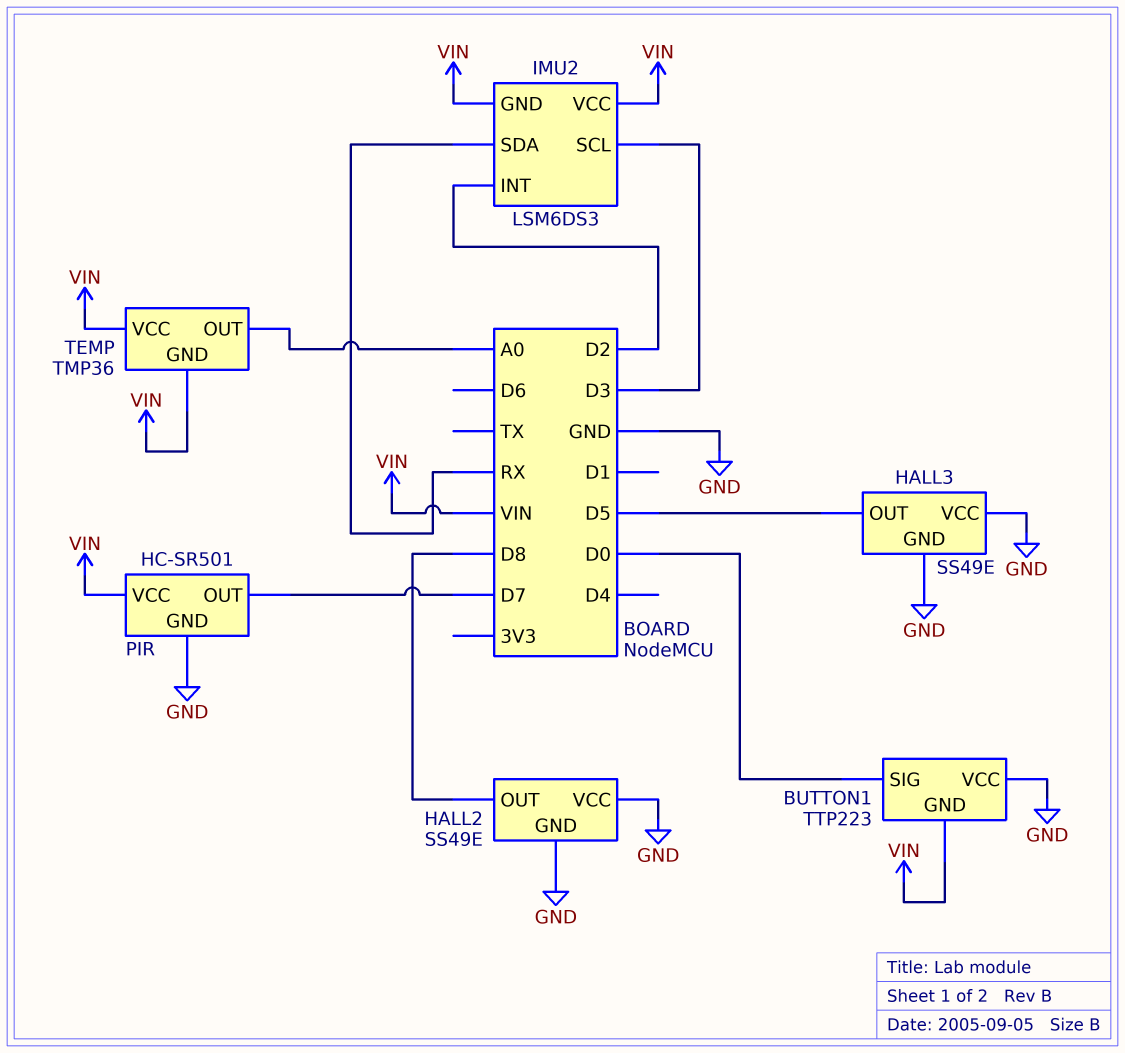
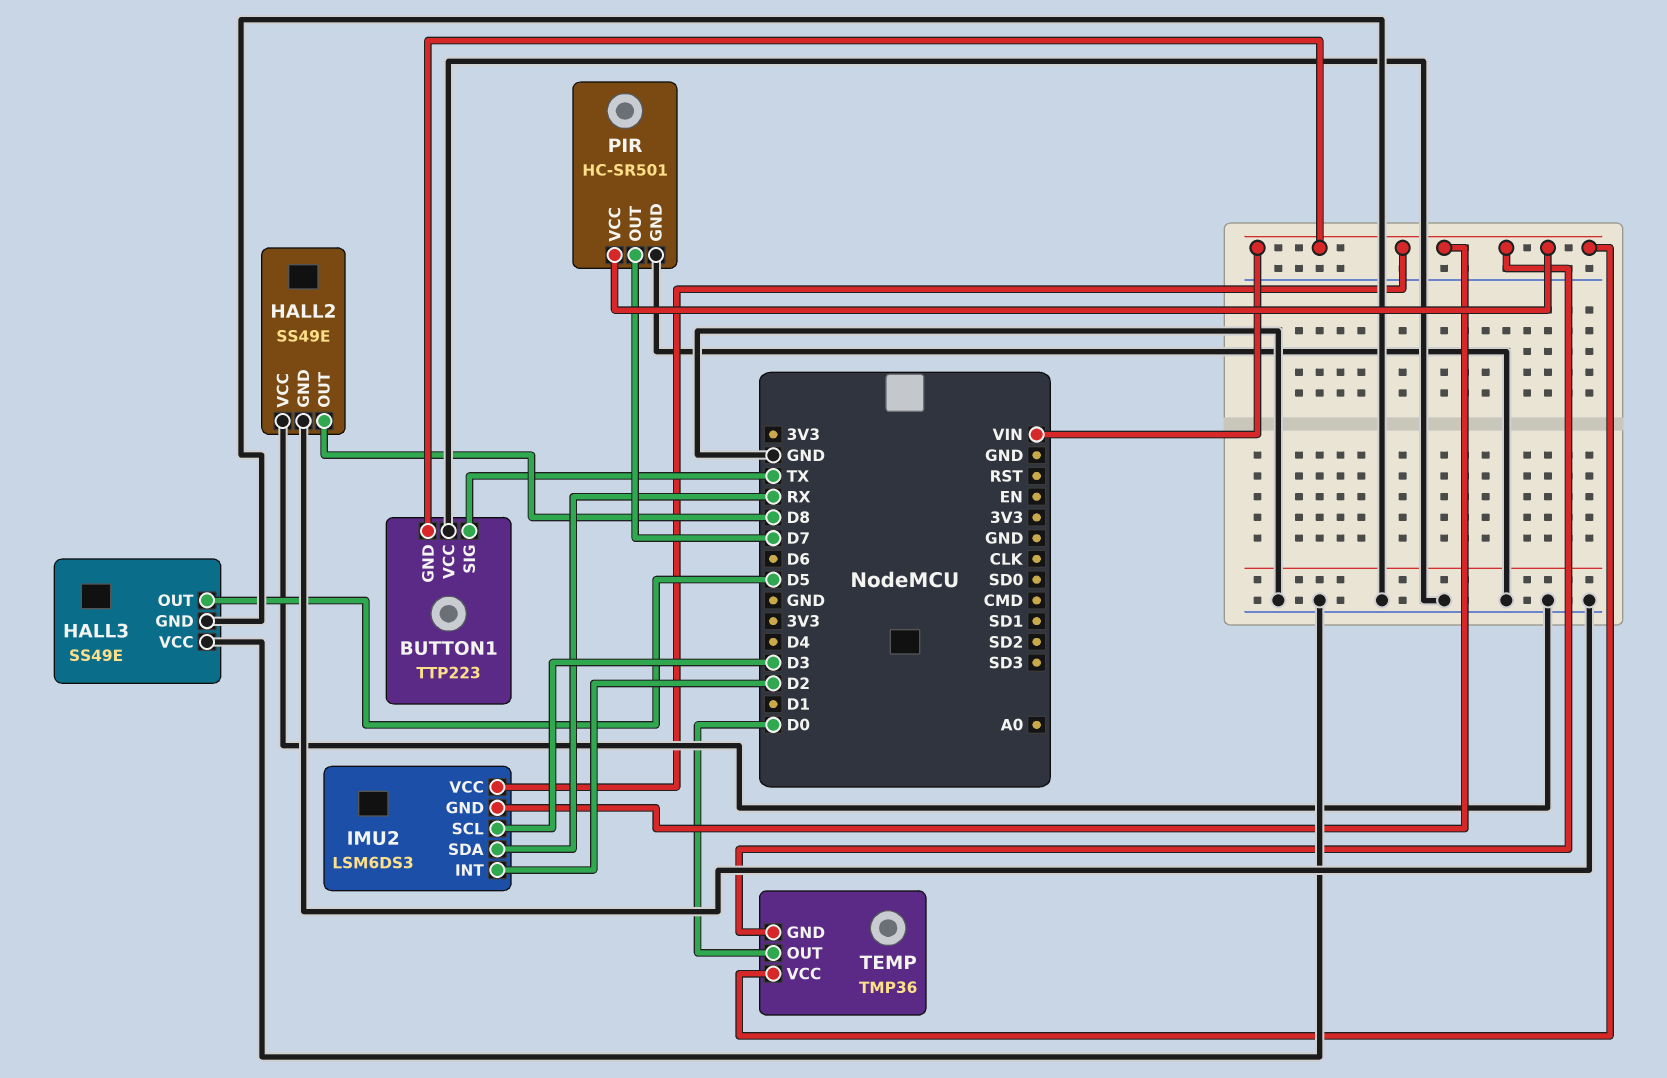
BUTTON1 pin SIG: D0 -> TX
TEMP pin OUT: A0 -> D0

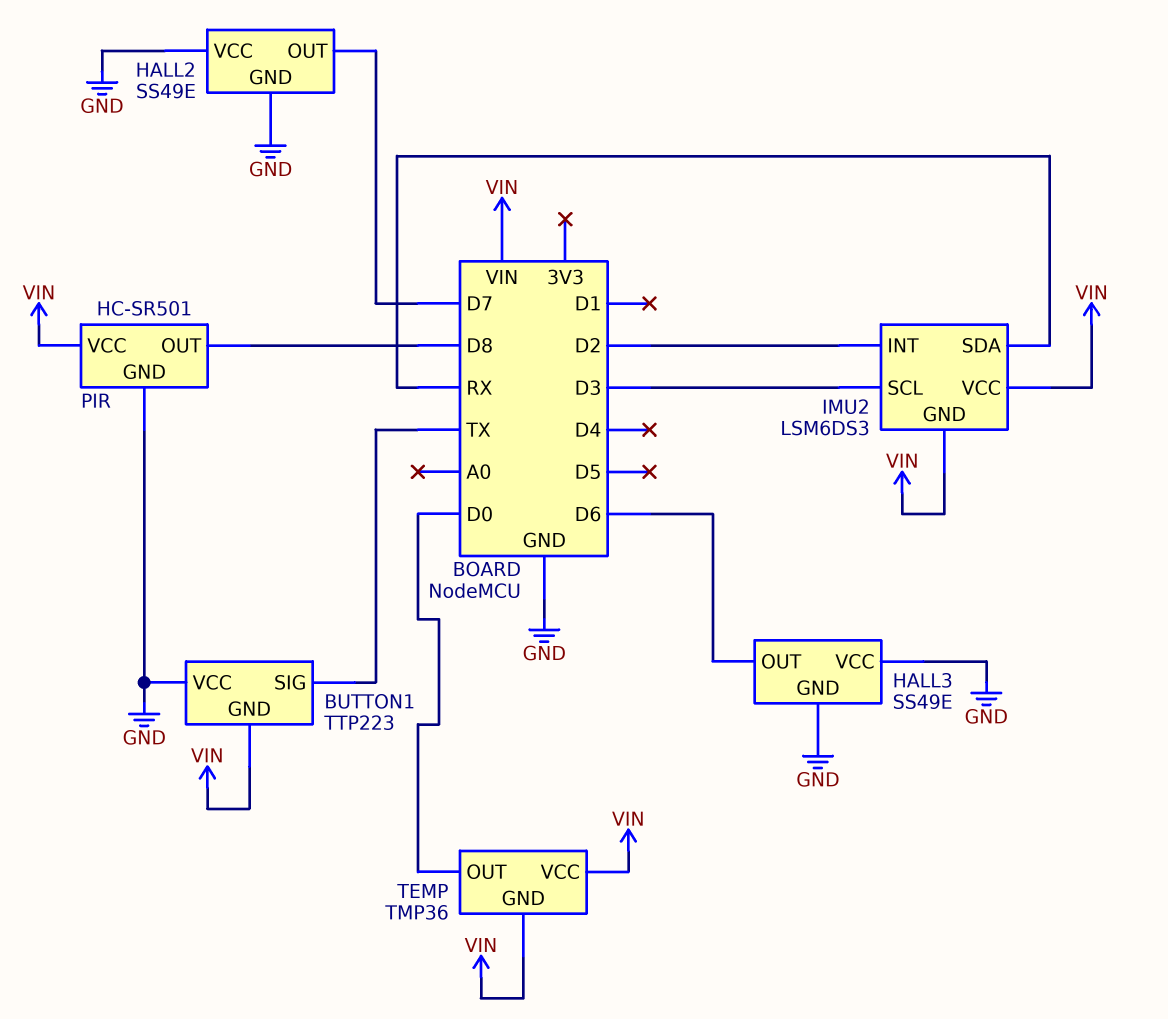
HALL2 pin OUT: D8 -> D7
HALL3 pin OUT: D5 -> D6
PIR pin OUT: D7 -> D8

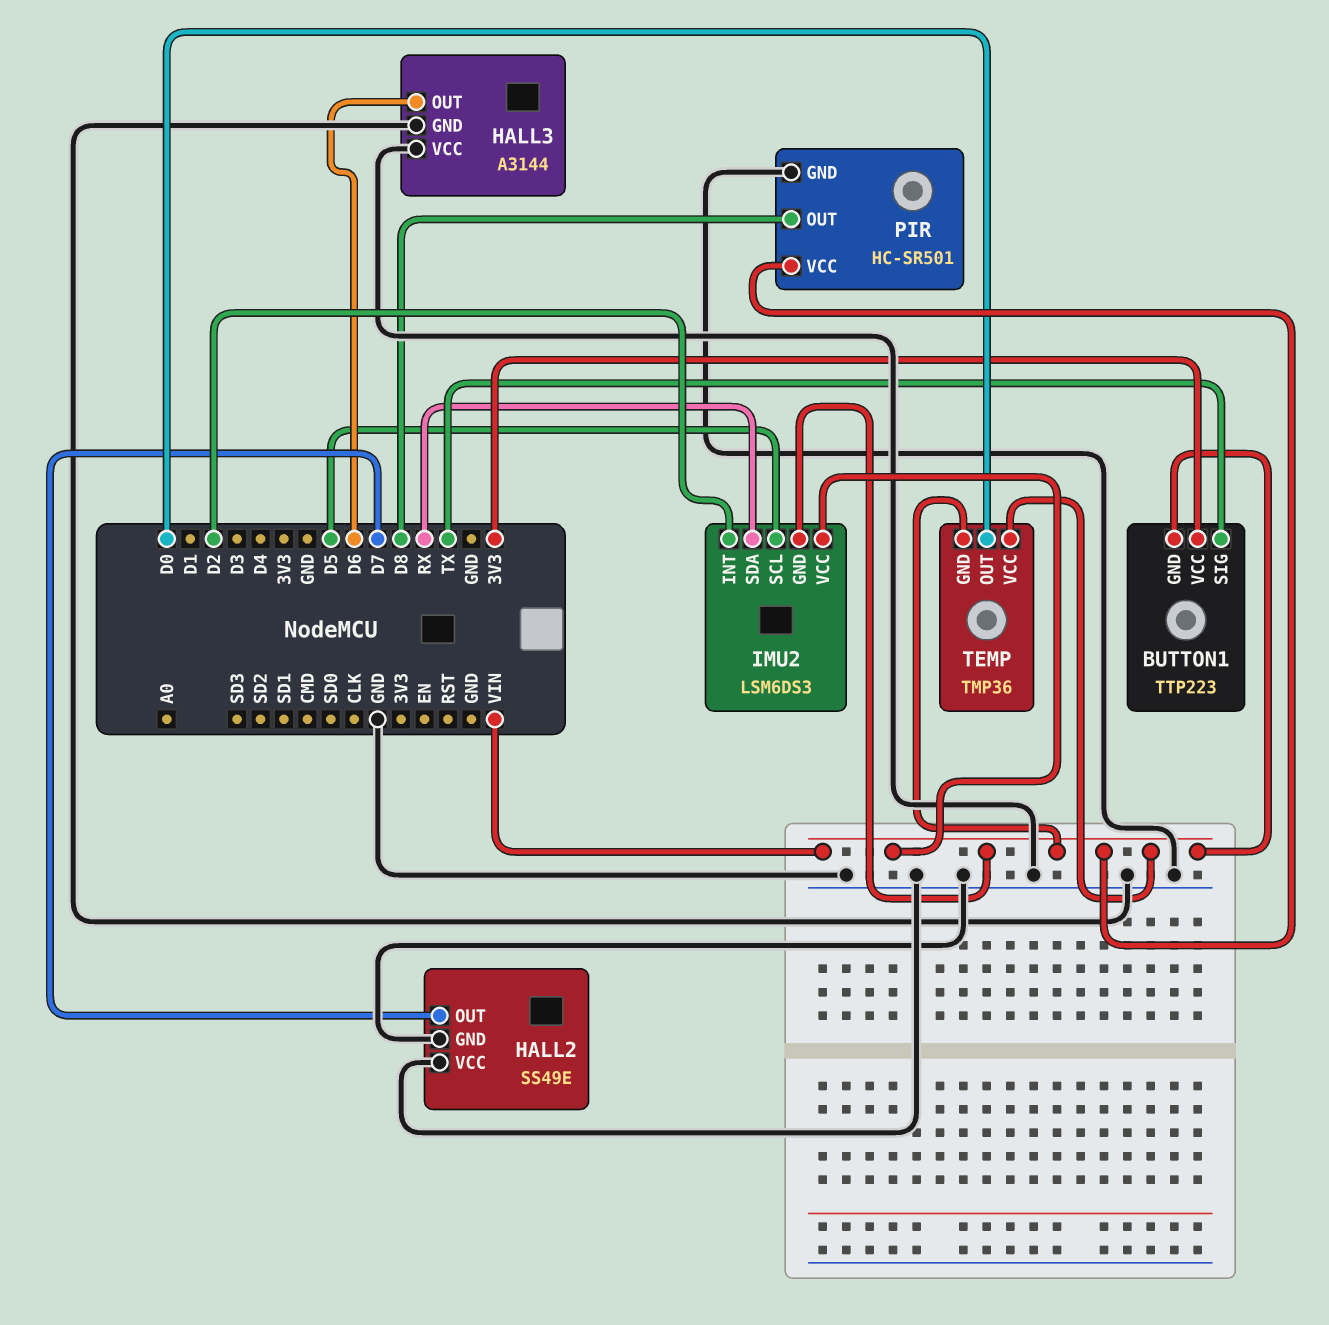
BUTTON1 pin VCC: GND -> 3V3
HALL3: SS49E -> A3144
IMU2 pin SCL: D3 -> D5

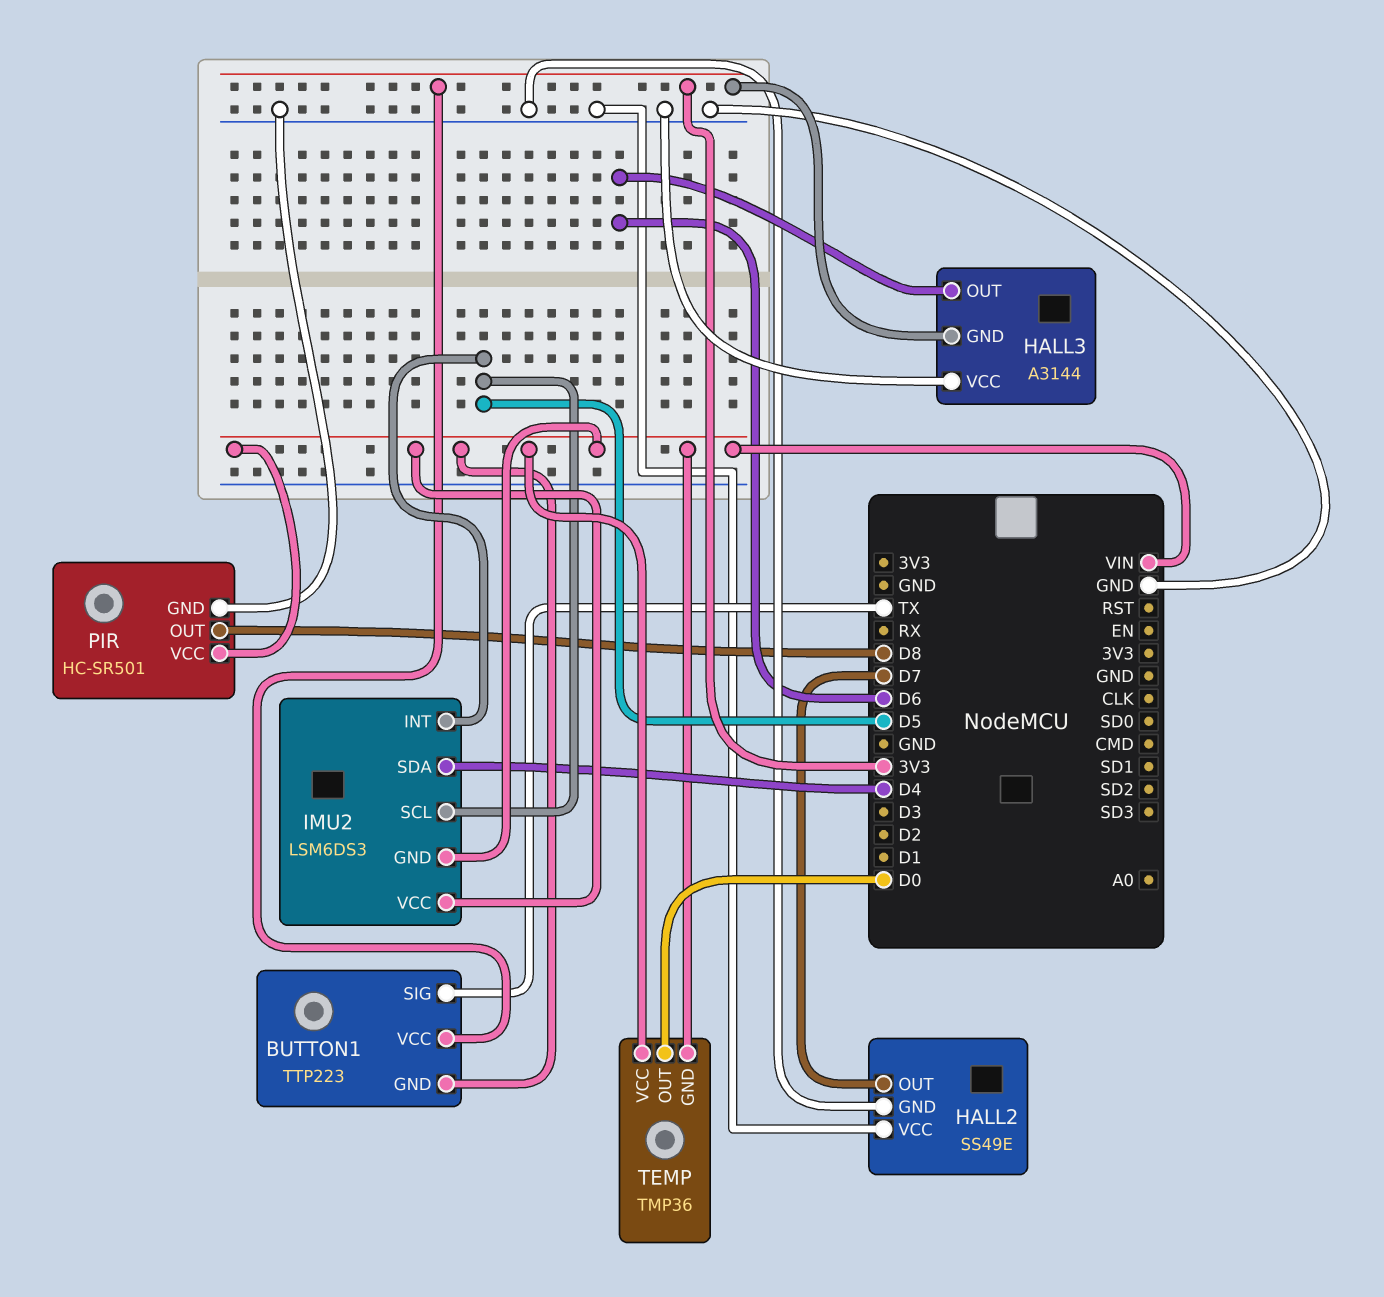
HALL3 pin GND: GND -> 3V3
IMU2 pin INT: D2 -> D5
IMU2 pin SDA: RX -> D4

